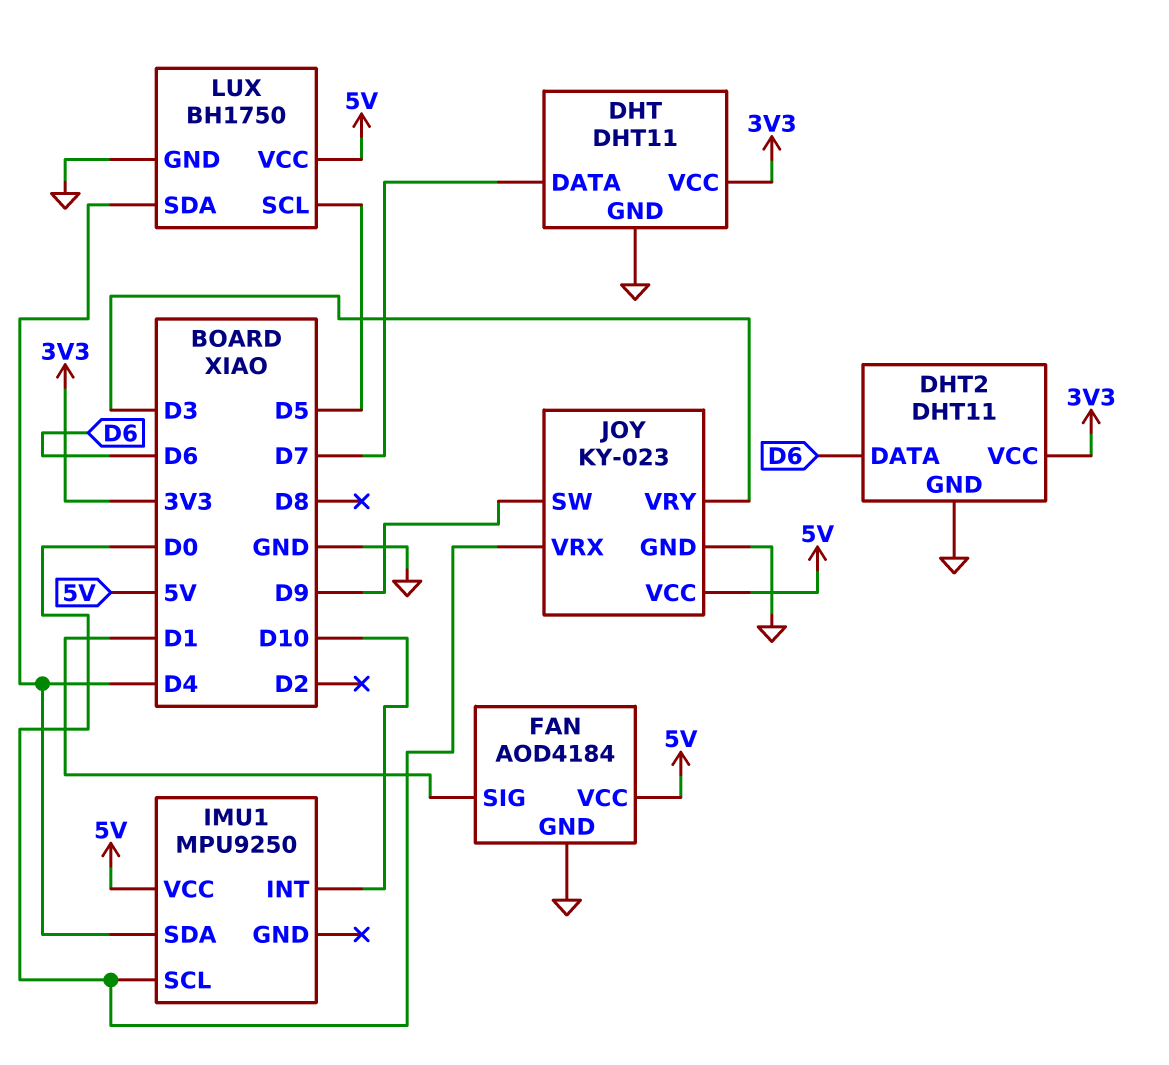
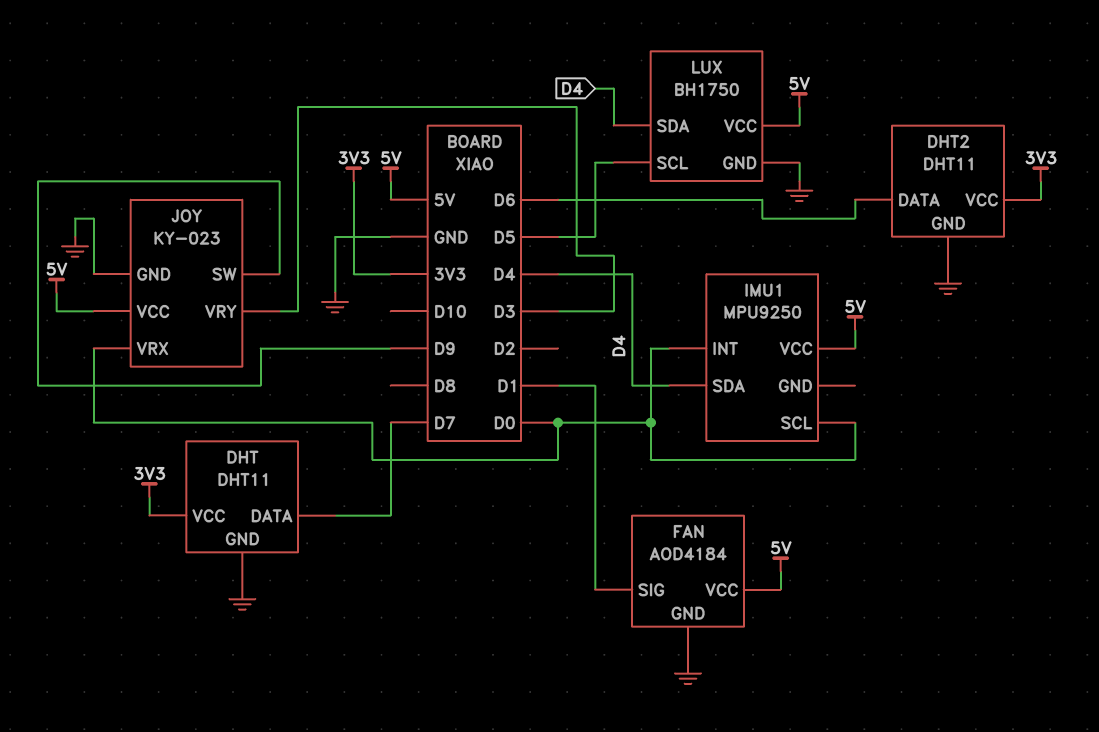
IMU1 pin INT: D10 -> D0

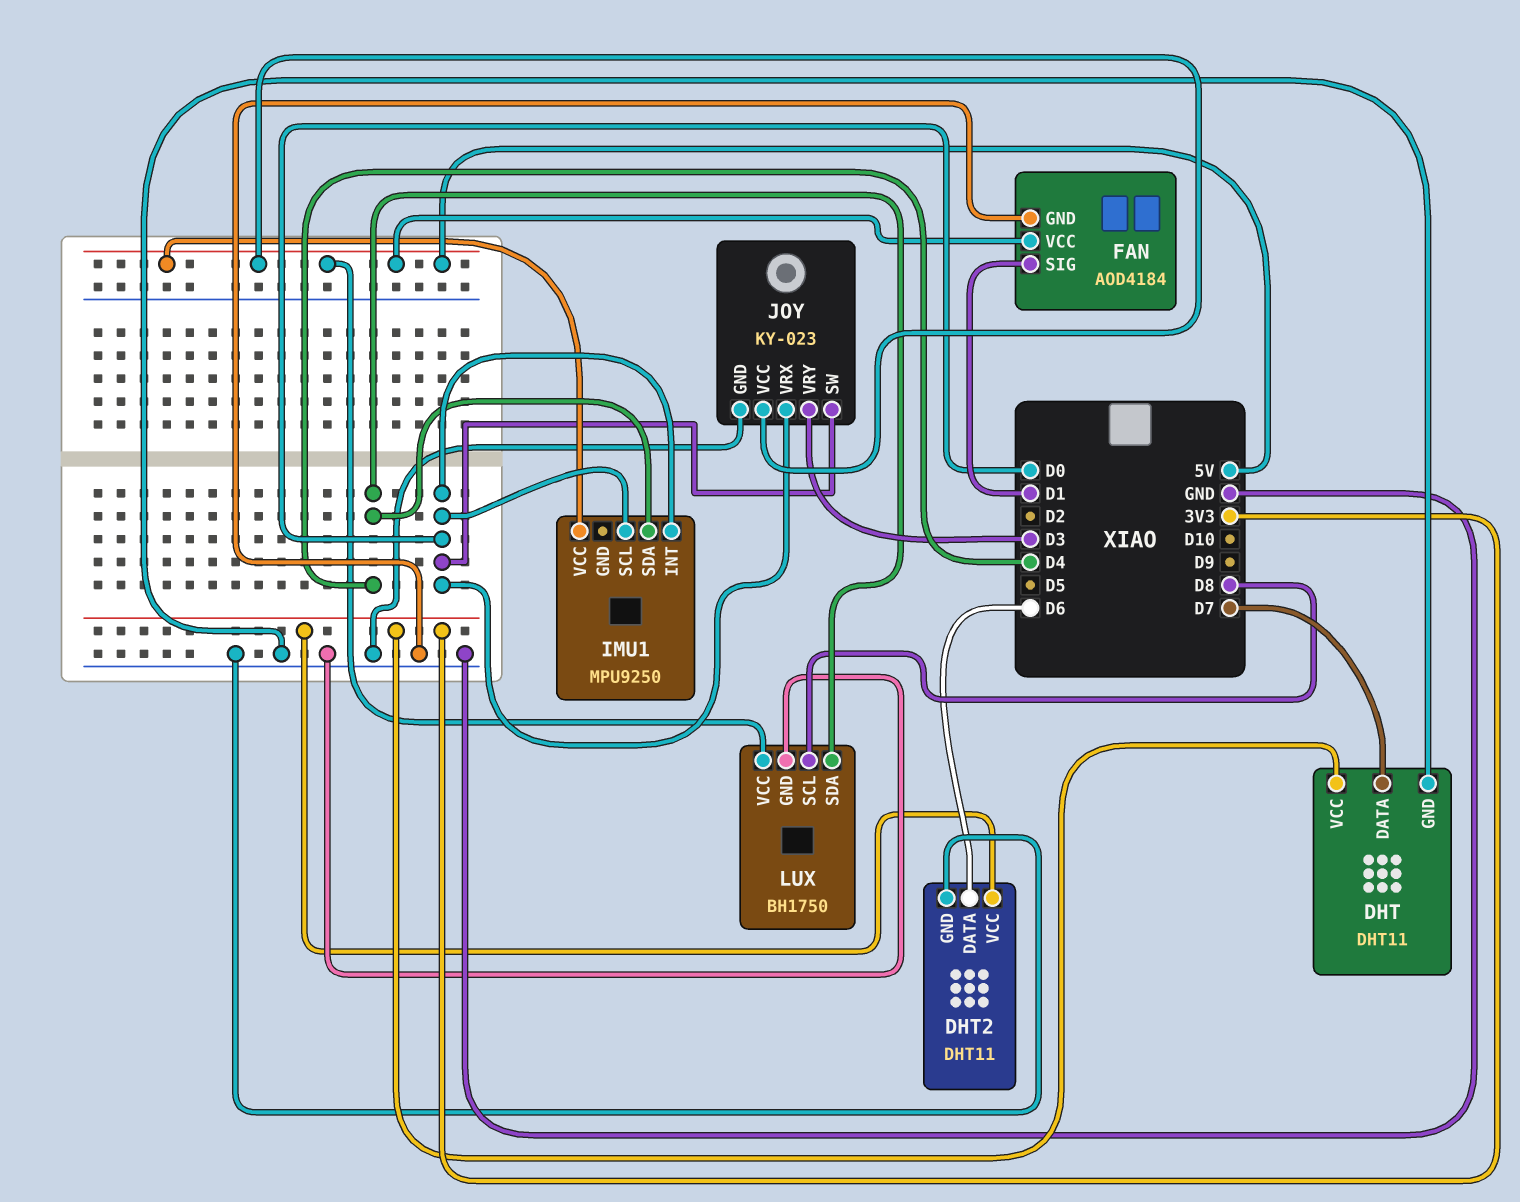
JOY pin SW: D9 -> D0
LUX pin SCL: D5 -> D8

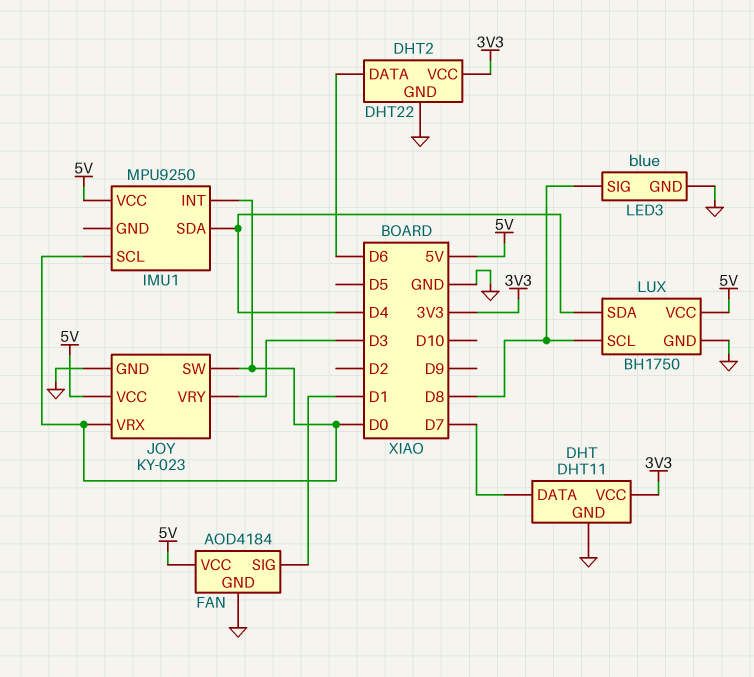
DHT2: DHT11 -> DHT22
LED3: none -> blue
LED3 pin GND: none -> GND
LED3 pin SIG: none -> D8

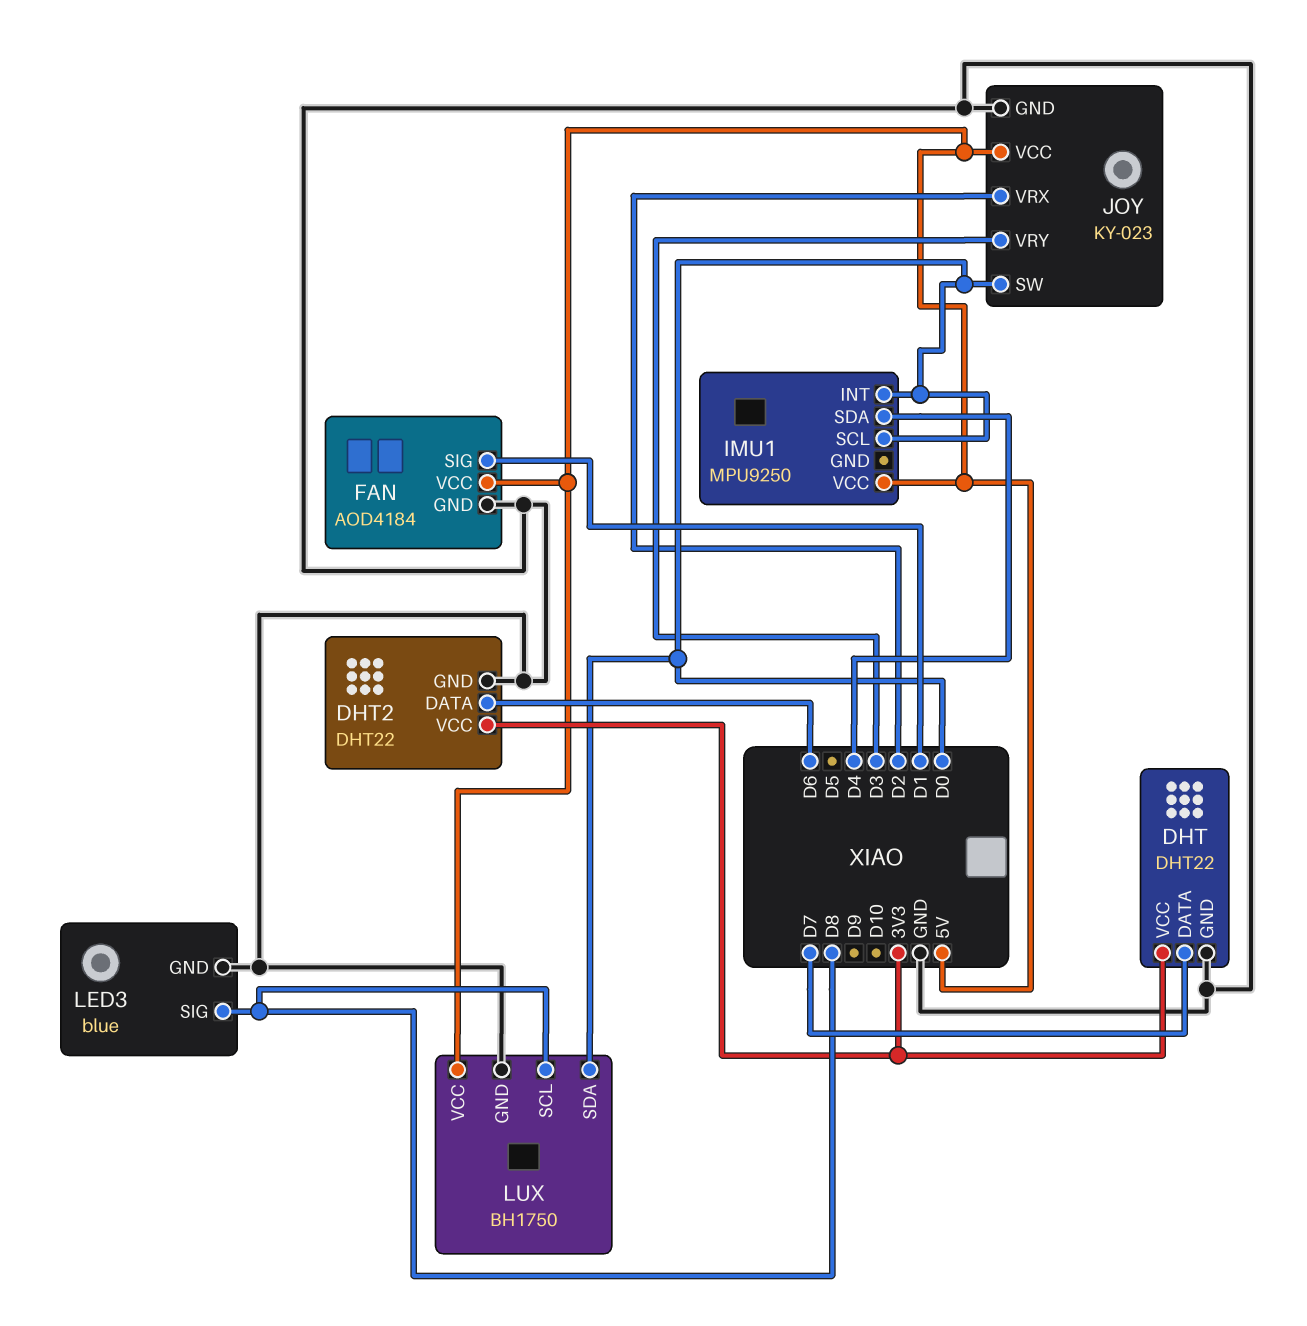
DHT: DHT11 -> DHT22
JOY pin VRX: D0 -> D2
LUX pin SDA: D4 -> D0

